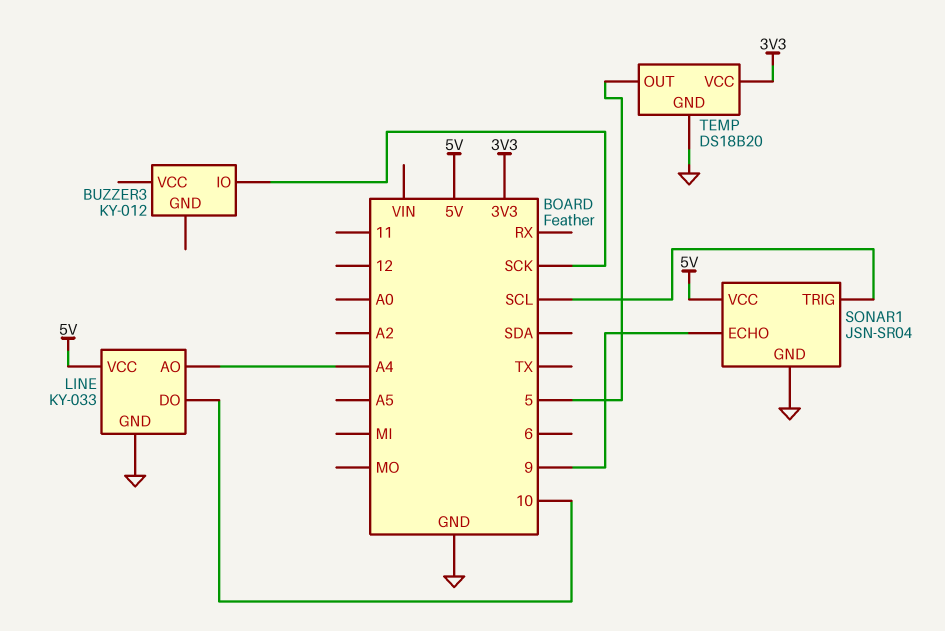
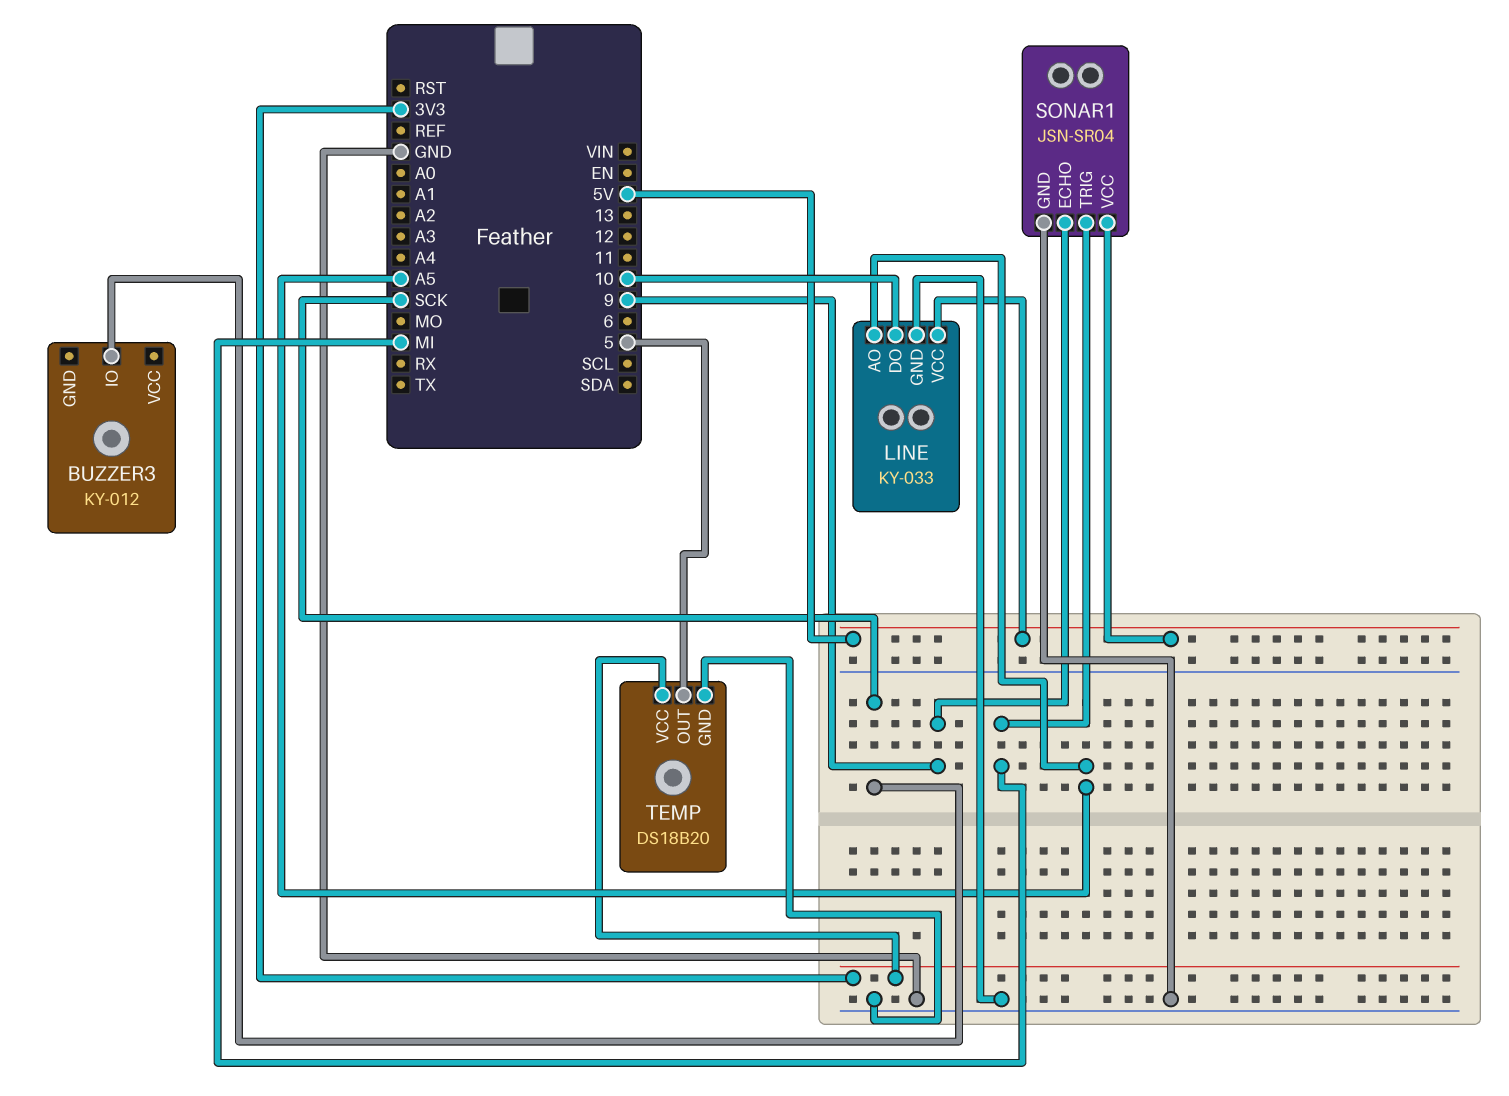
LINE pin AO: A4 -> A5
SONAR1 pin TRIG: SCL -> MI

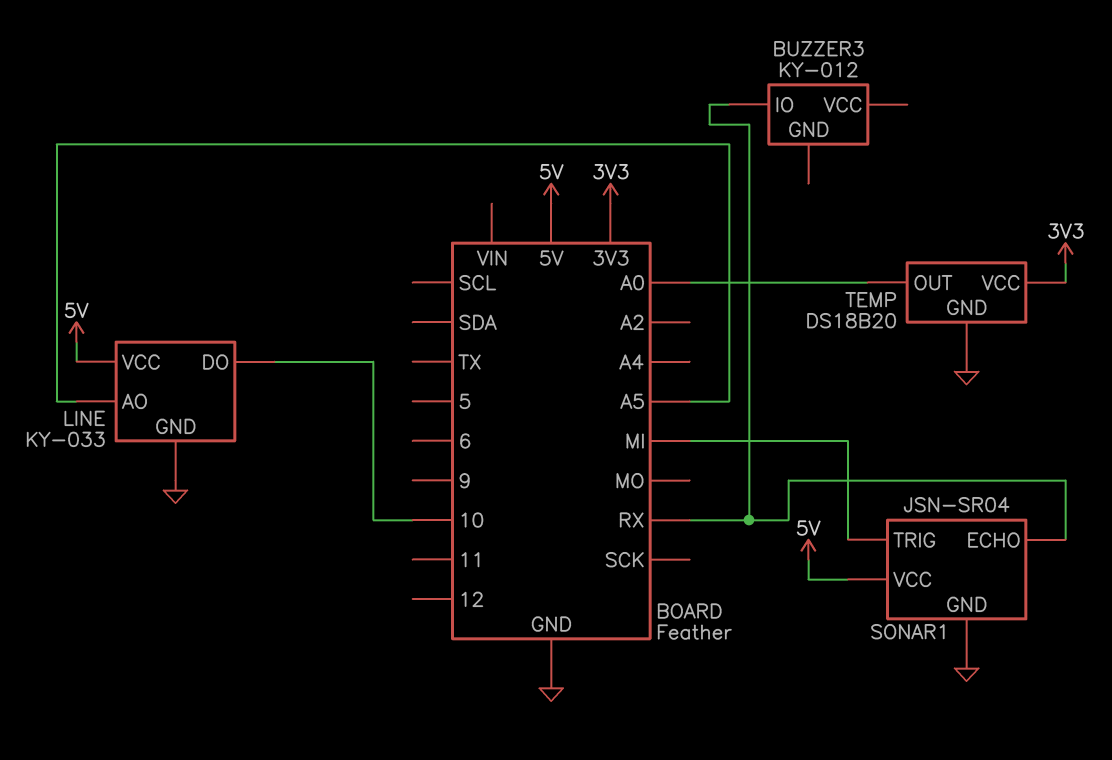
BUZZER3 pin IO: SCK -> RX
SONAR1 pin ECHO: 9 -> RX
TEMP pin OUT: 5 -> A0

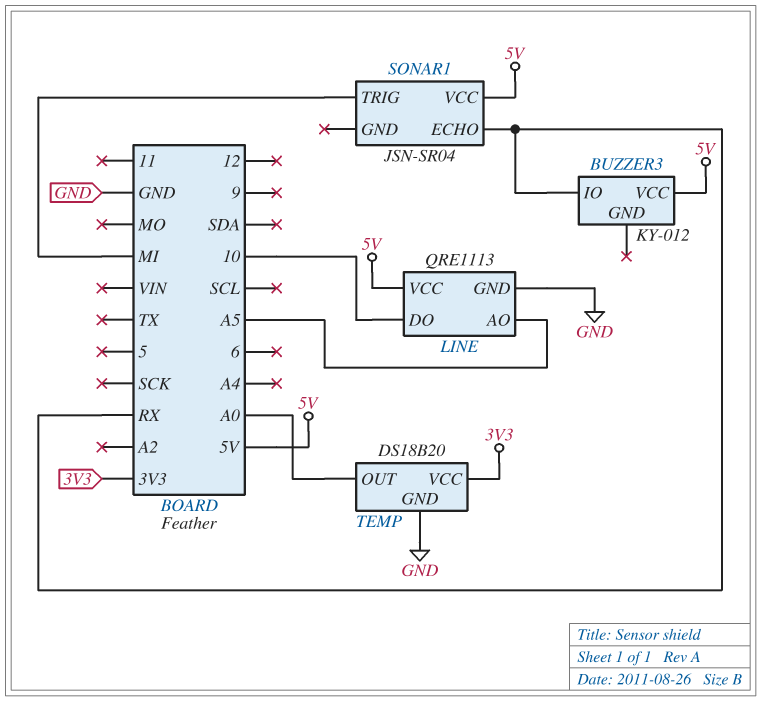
BUZZER3 pin VCC: none -> 5V
LINE: KY-033 -> QRE1113
SONAR1 pin GND: GND -> none

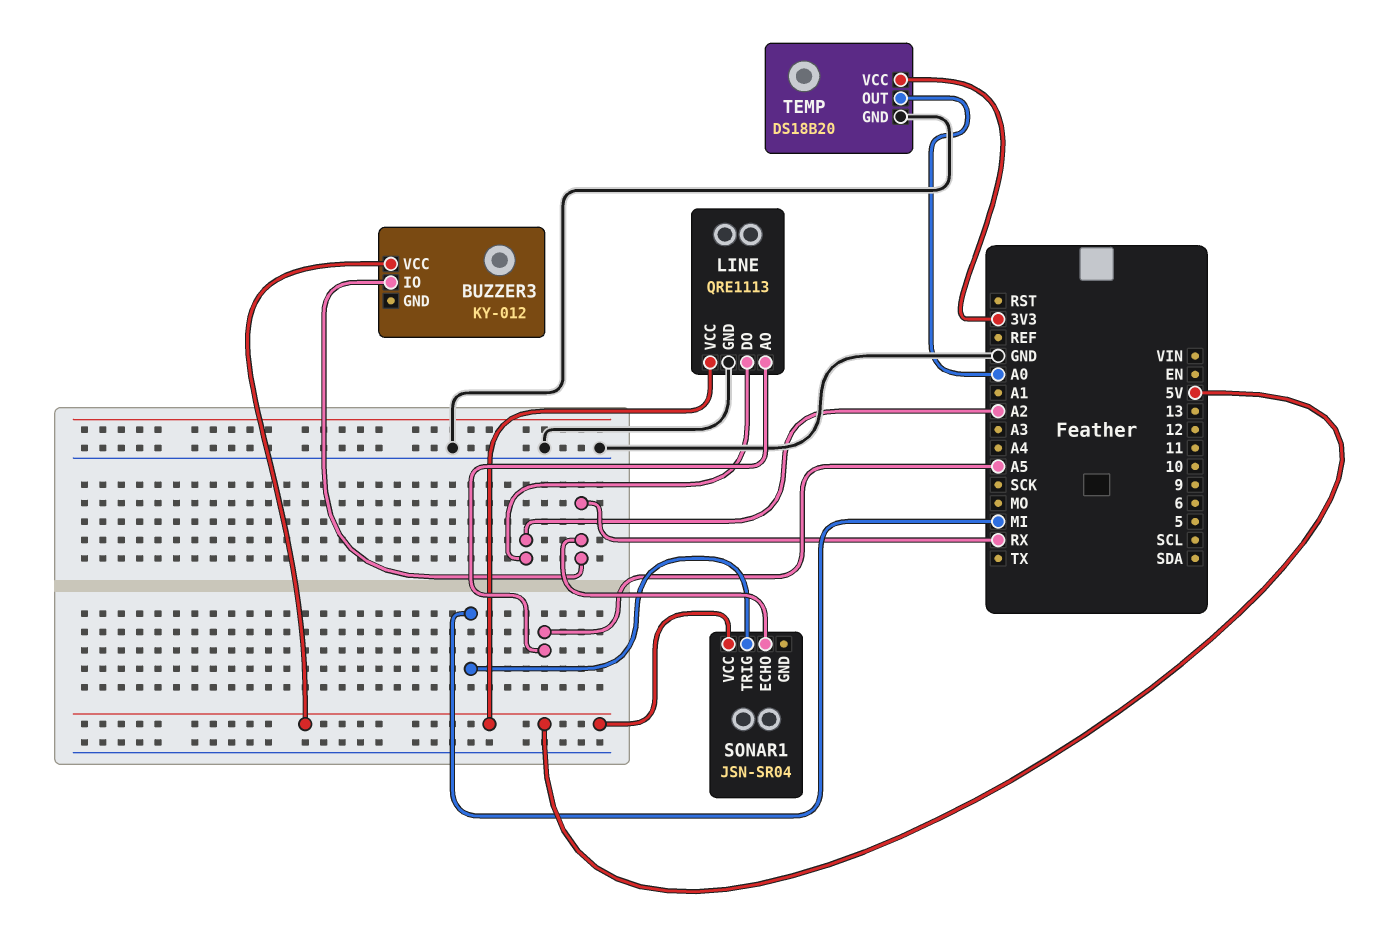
LINE pin DO: 10 -> A2

